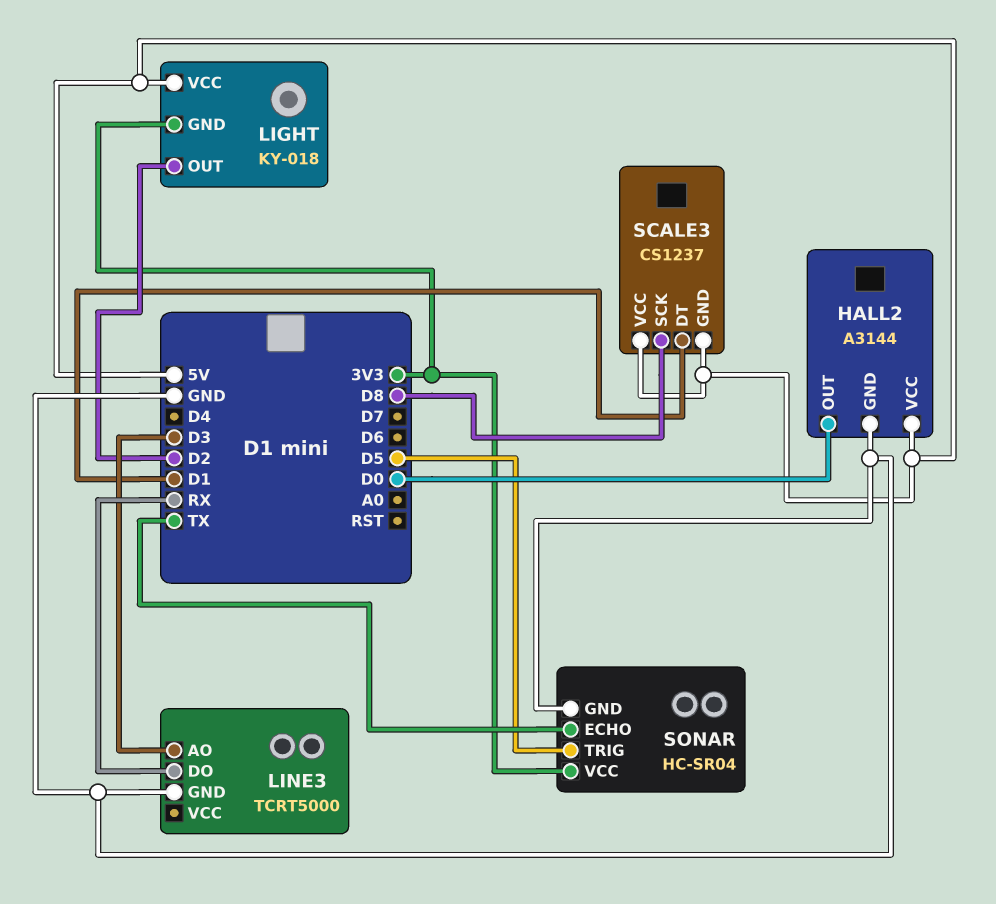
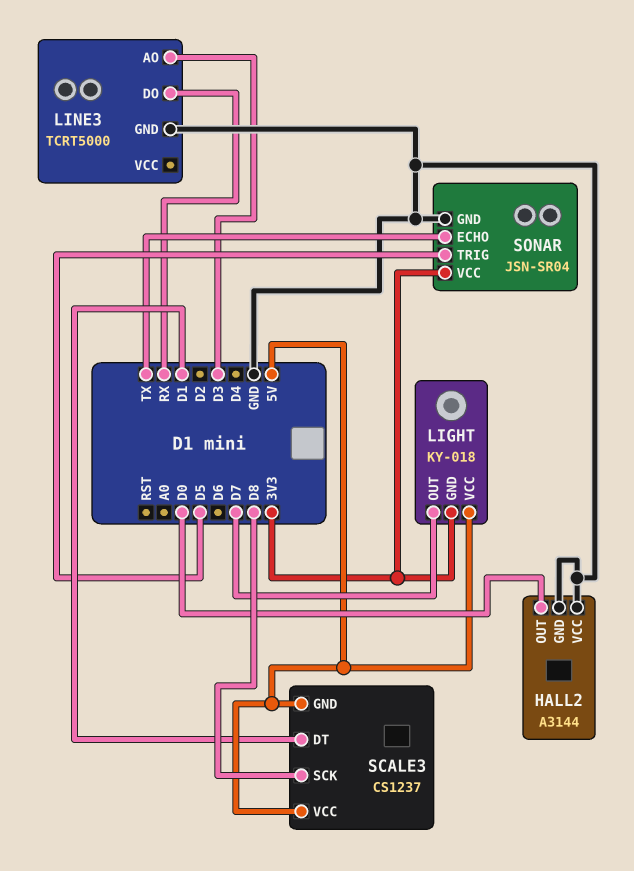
HALL2 pin VCC: 5V -> GND
LIGHT pin OUT: D2 -> D7
SONAR: HC-SR04 -> JSN-SR04

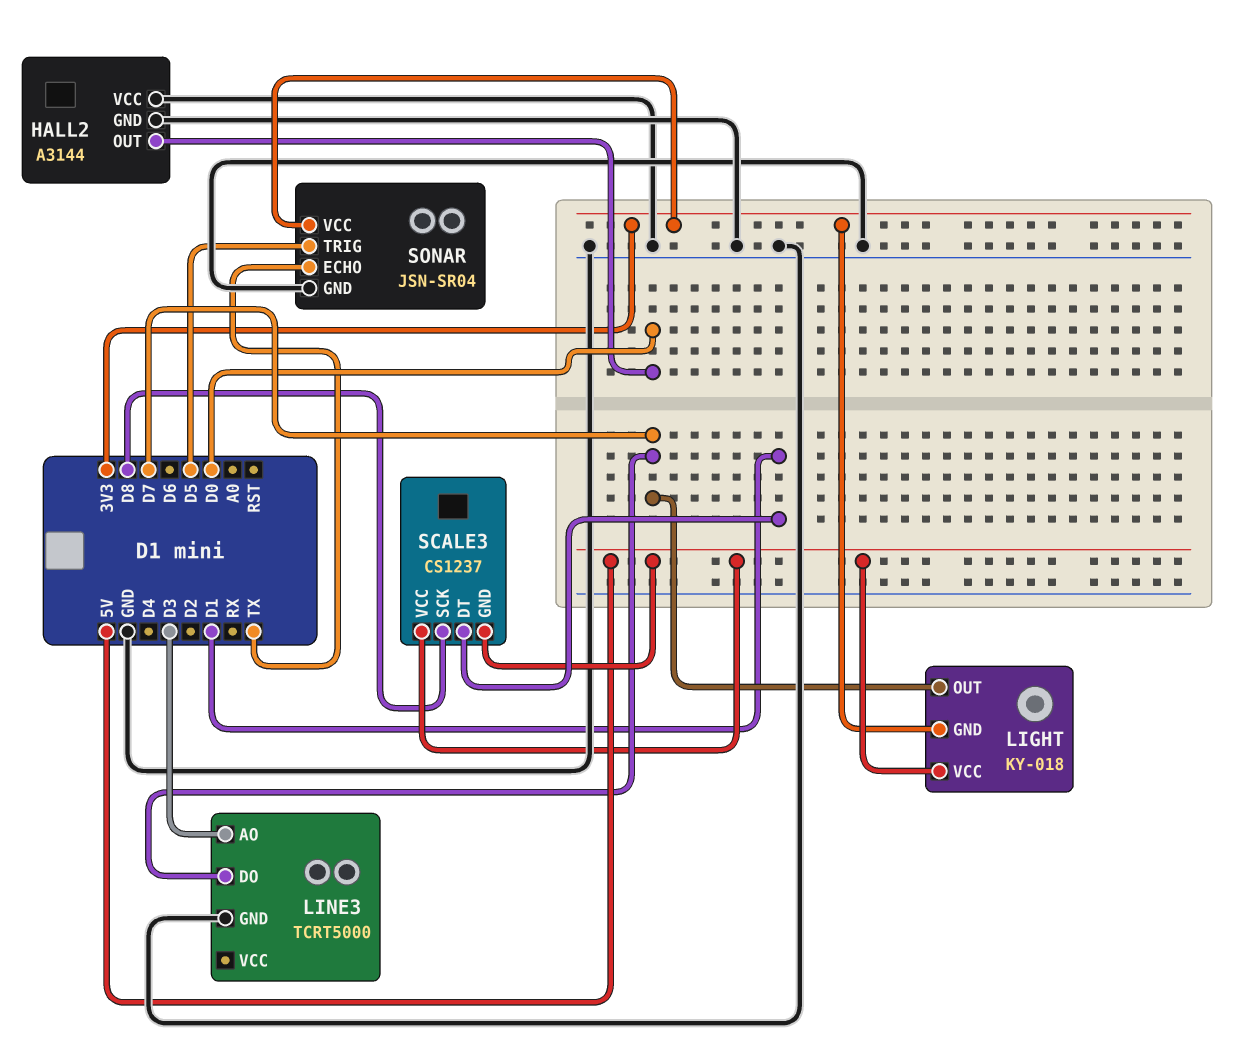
LINE3 pin DO: RX -> D7

